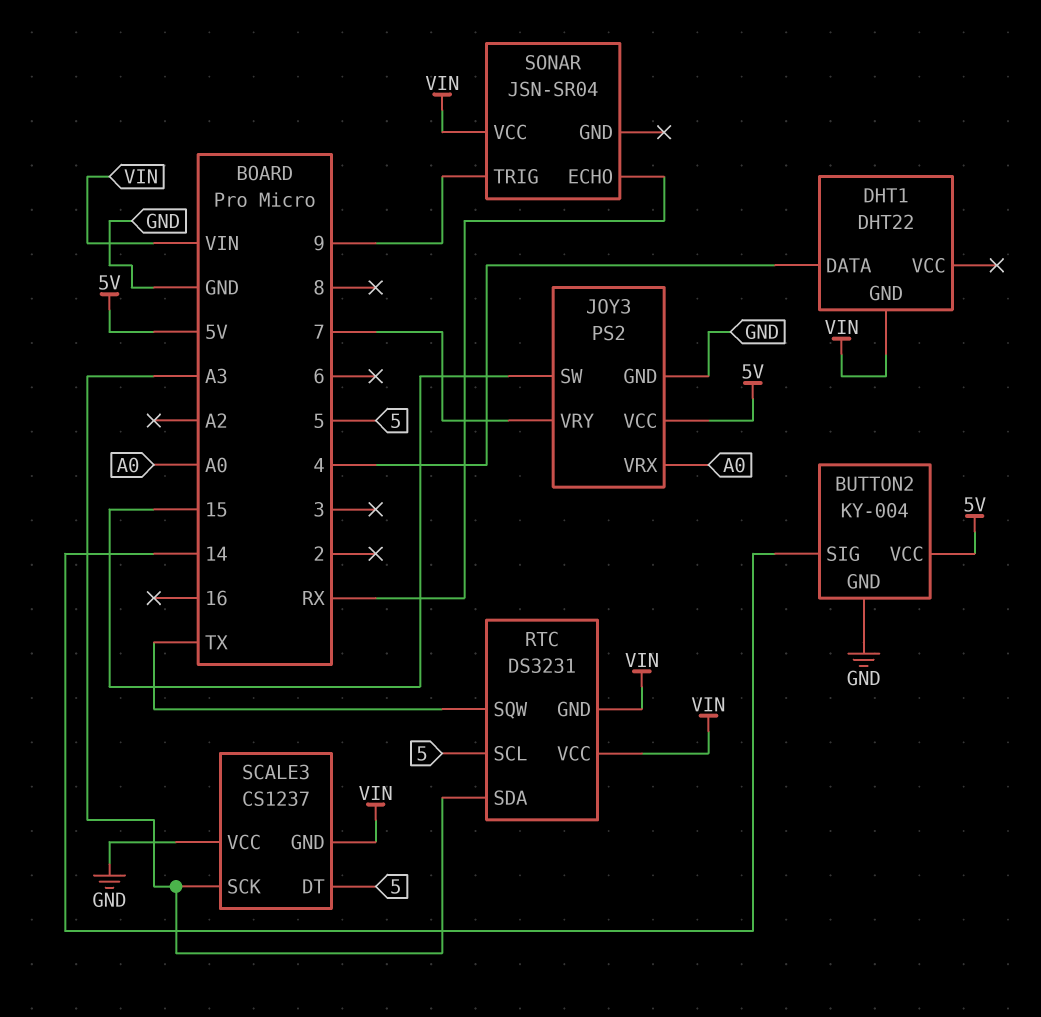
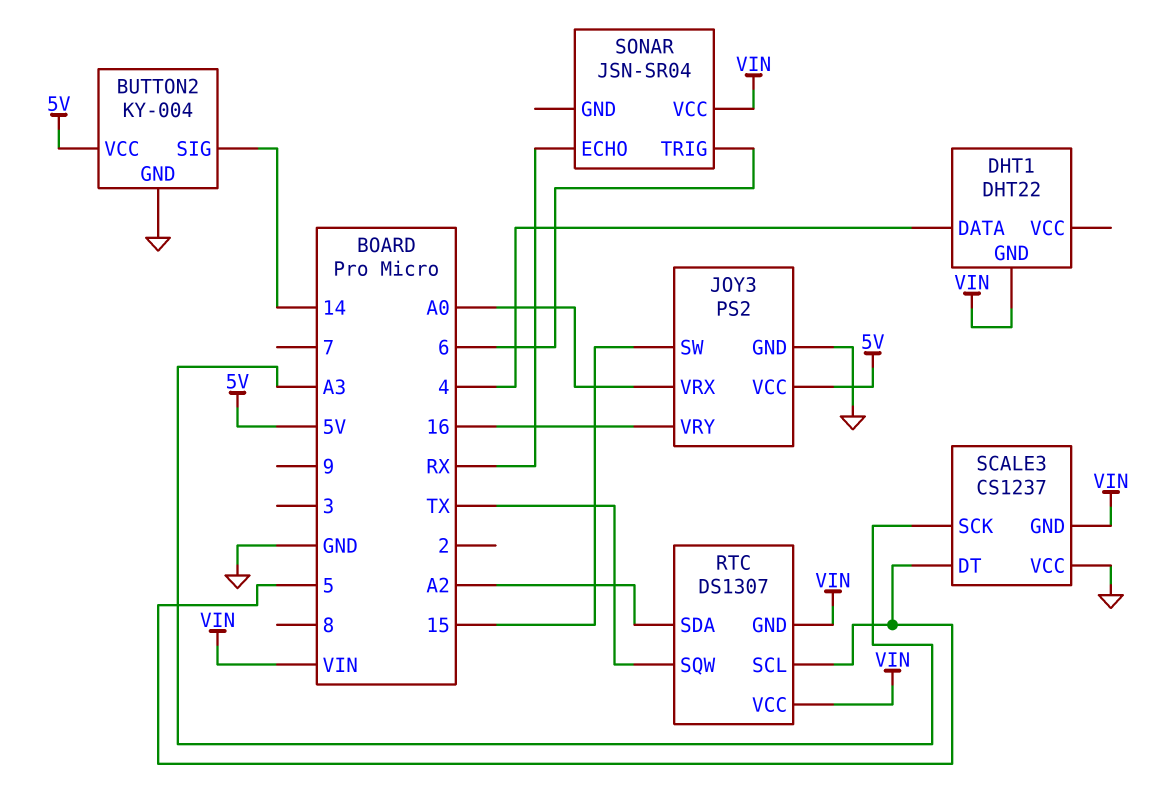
JOY3 pin VRY: 7 -> 16
RTC: DS3231 -> DS1307
RTC pin SDA: A3 -> A2
SONAR pin TRIG: 9 -> 6

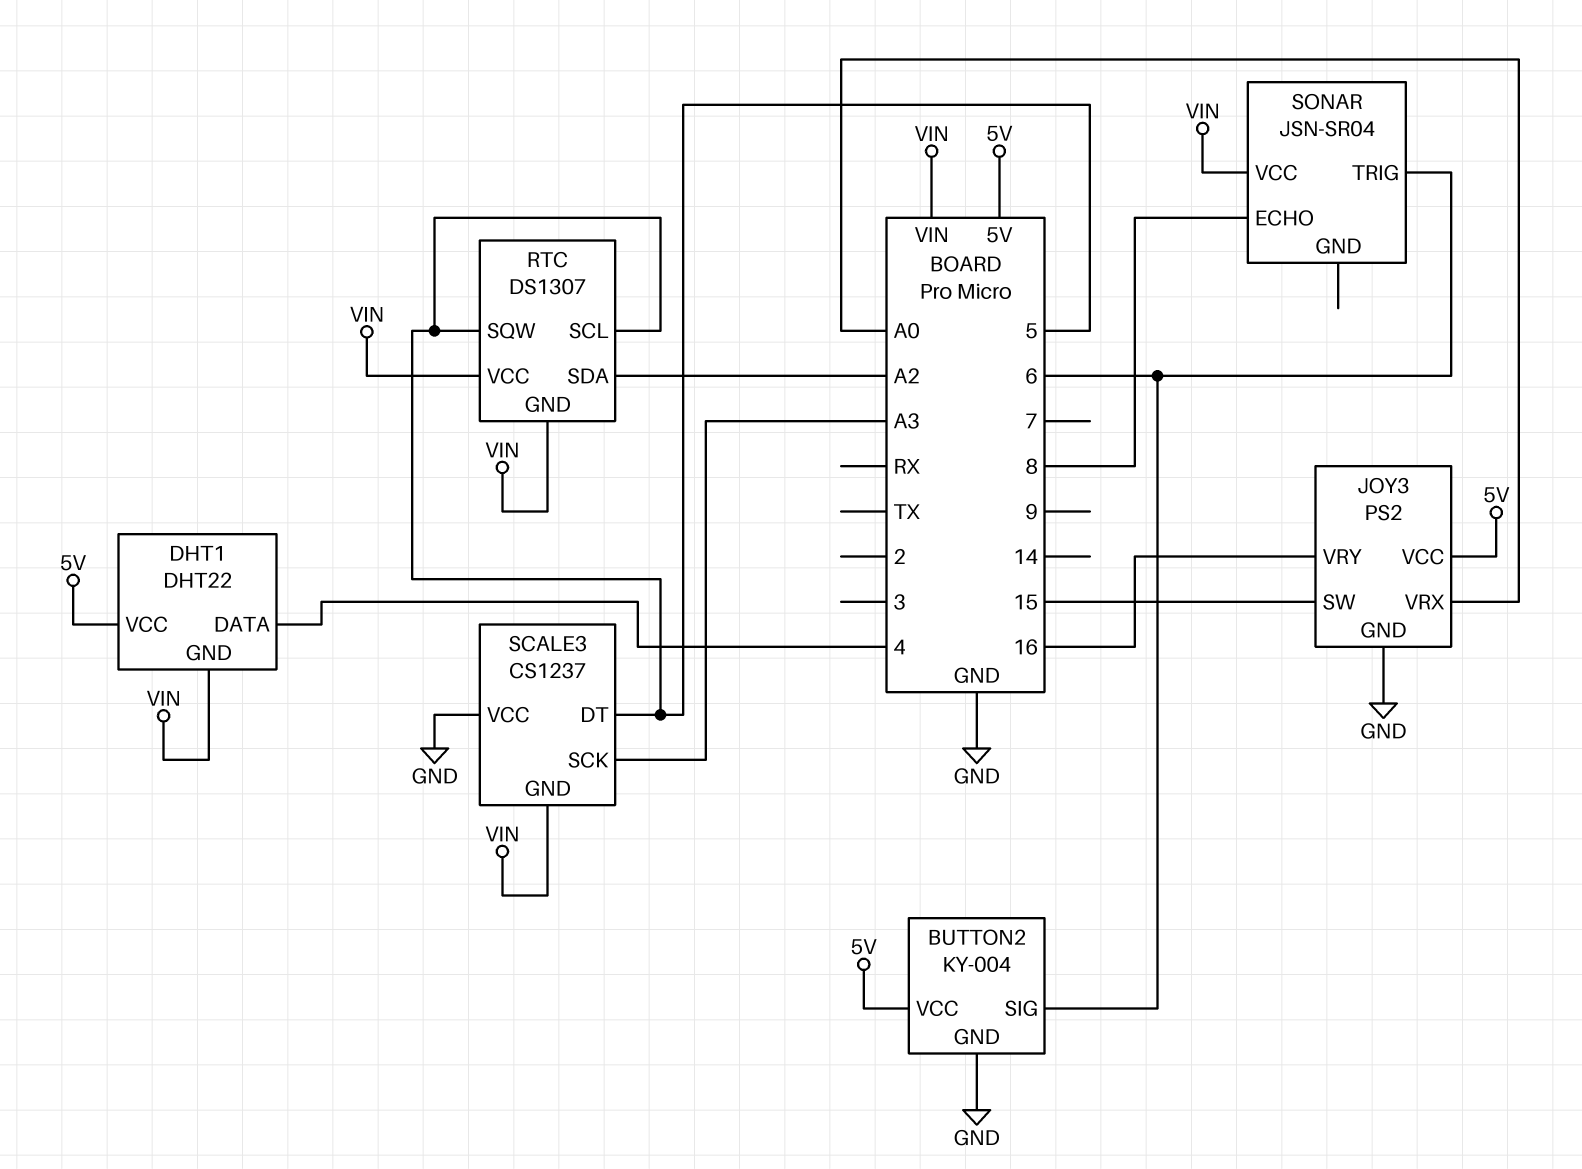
BUTTON2 pin SIG: 14 -> 6
DHT1 pin VCC: none -> 5V
RTC pin SQW: TX -> 5
SONAR pin ECHO: RX -> 8

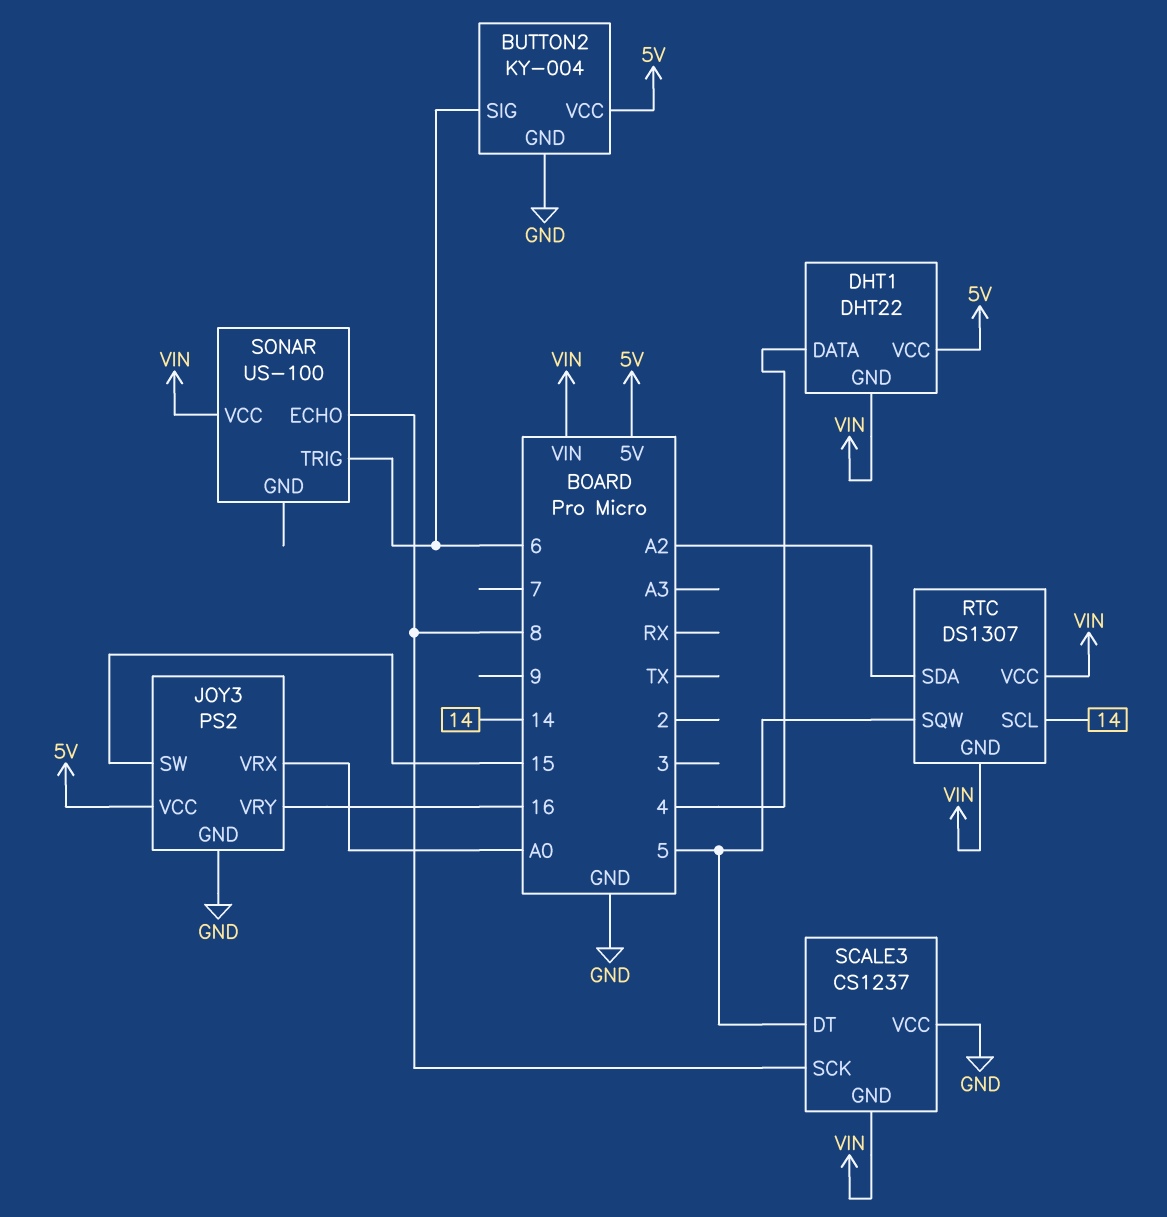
RTC pin SCL: 5 -> 14
SCALE3 pin SCK: A3 -> 8
SONAR: JSN-SR04 -> US-100

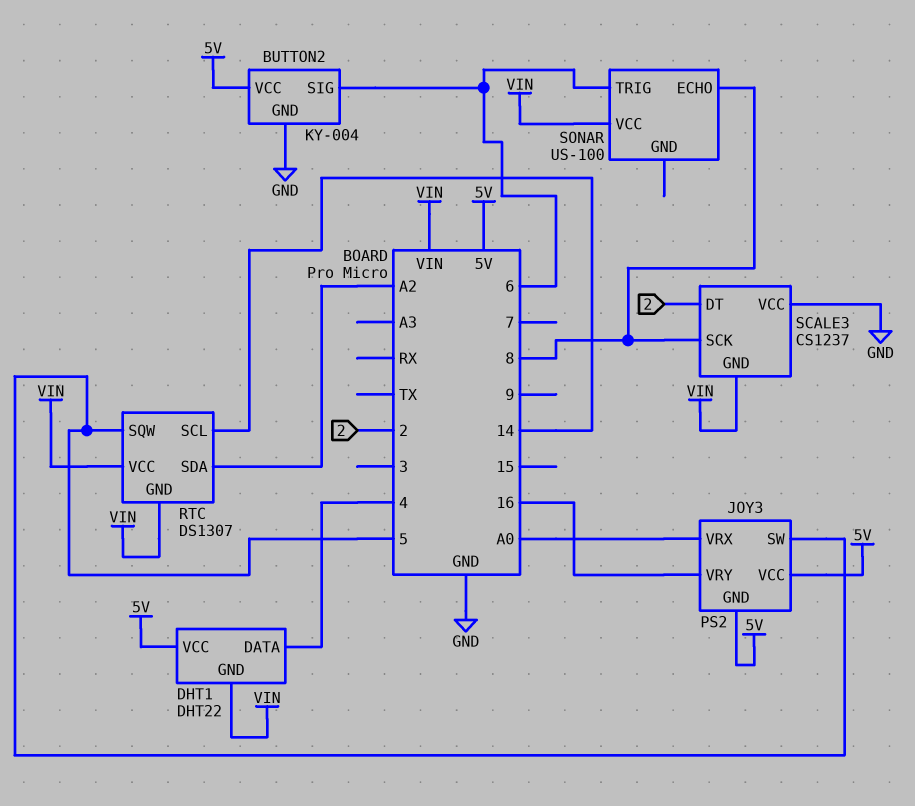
JOY3 pin GND: GND -> 5V
JOY3 pin SW: 15 -> 5
SCALE3 pin DT: 5 -> 2

